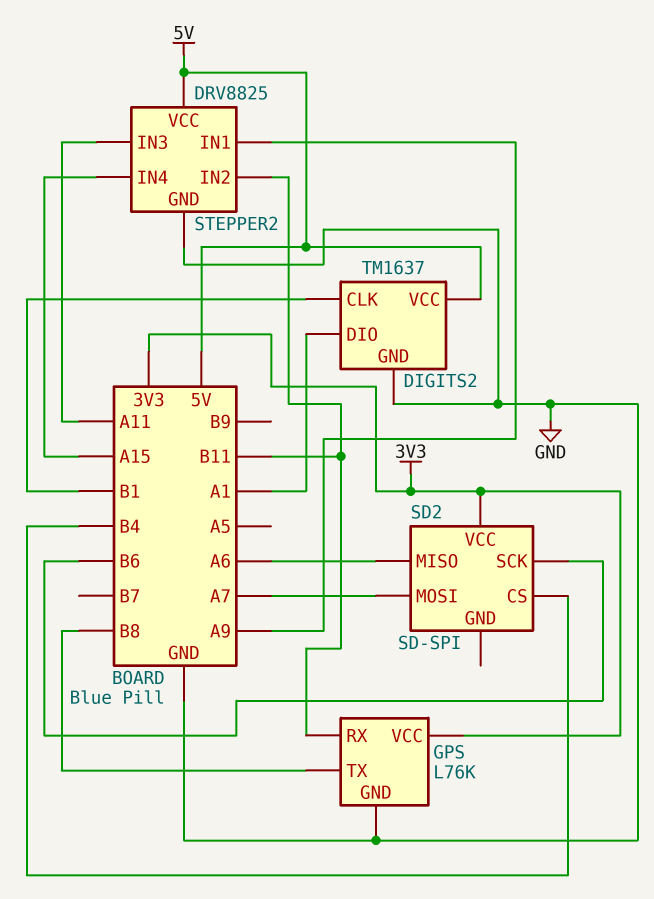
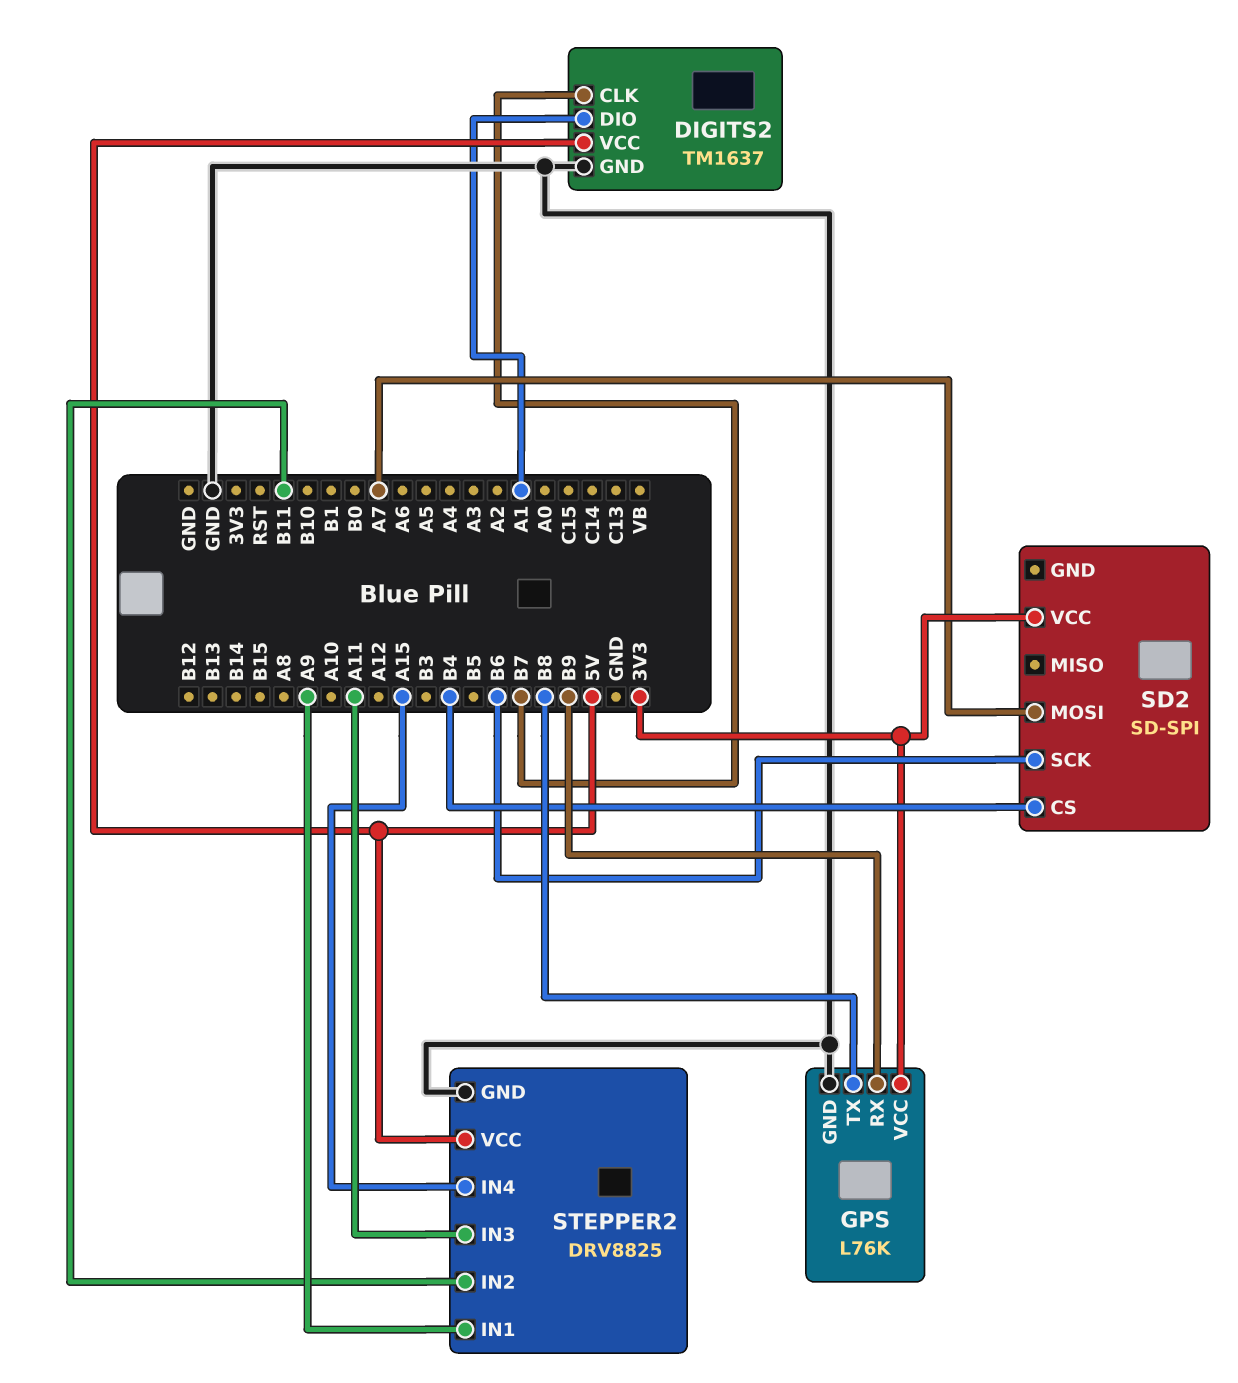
DIGITS2 pin CLK: B1 -> B7
GPS pin RX: B11 -> B9
SD2 pin MISO: A6 -> none

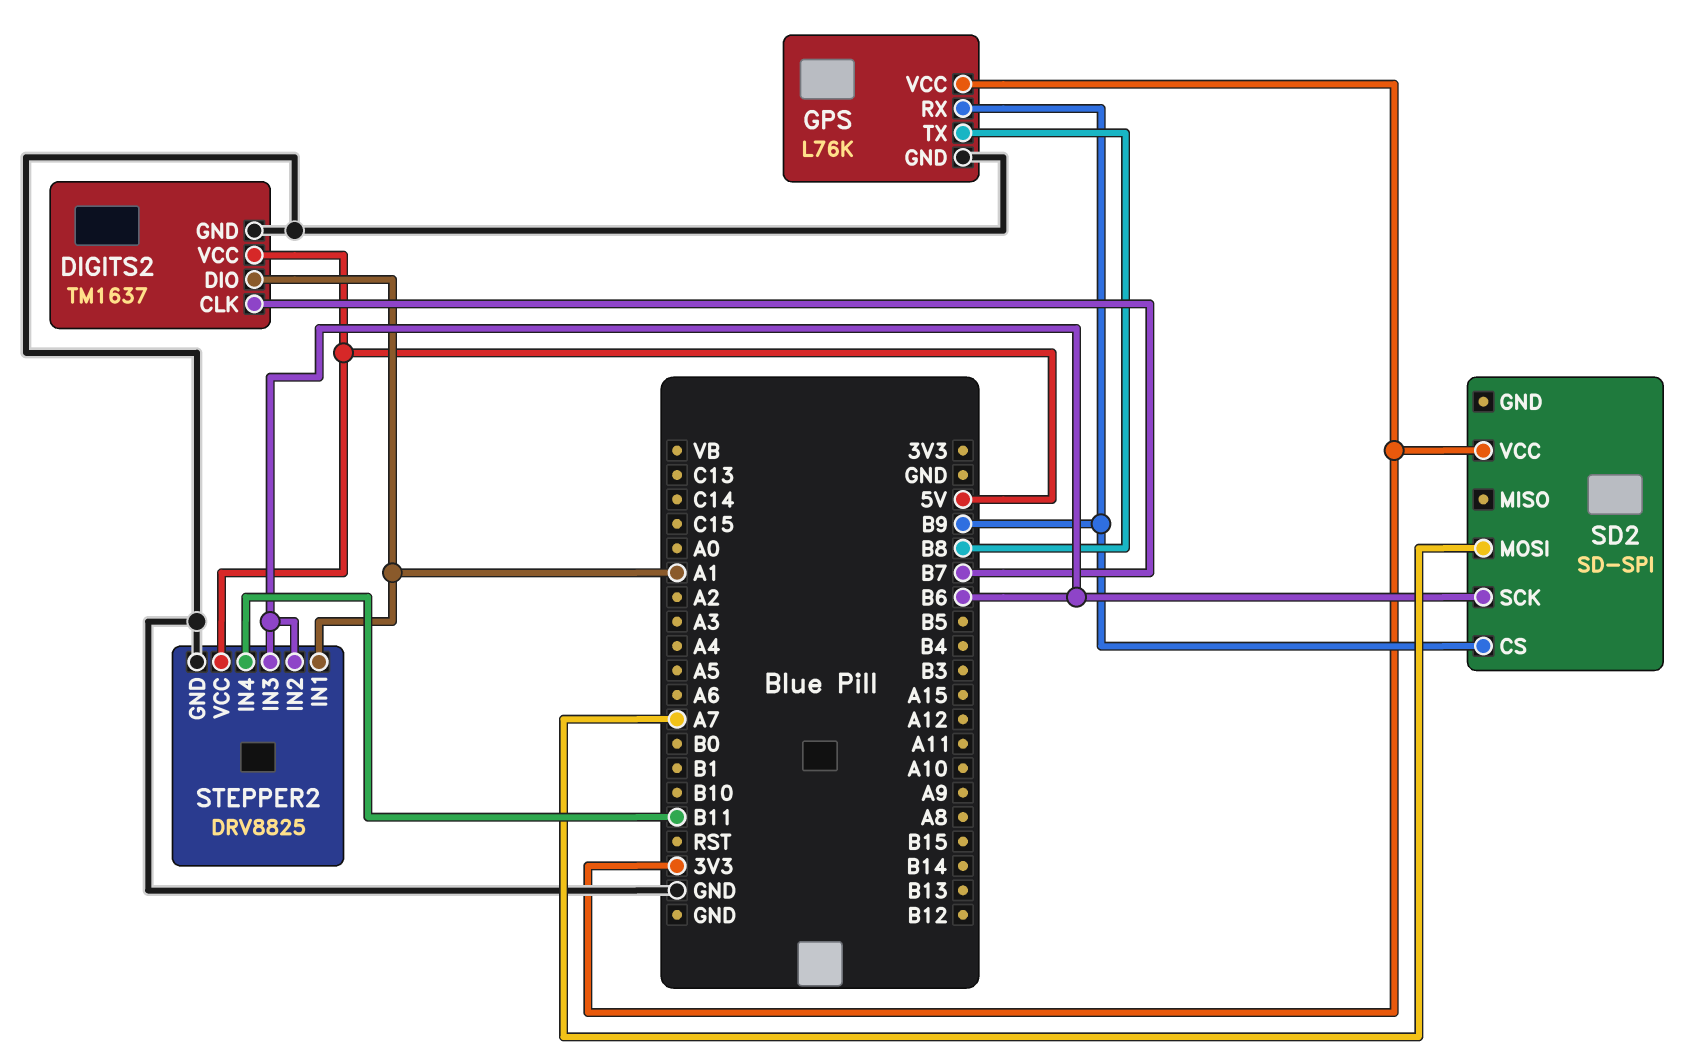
SD2 pin CS: B4 -> B9
STEPPER2 pin IN1: A9 -> A1
STEPPER2 pin IN2: B11 -> B6
STEPPER2 pin IN3: A11 -> B6
STEPPER2 pin IN4: A15 -> B11

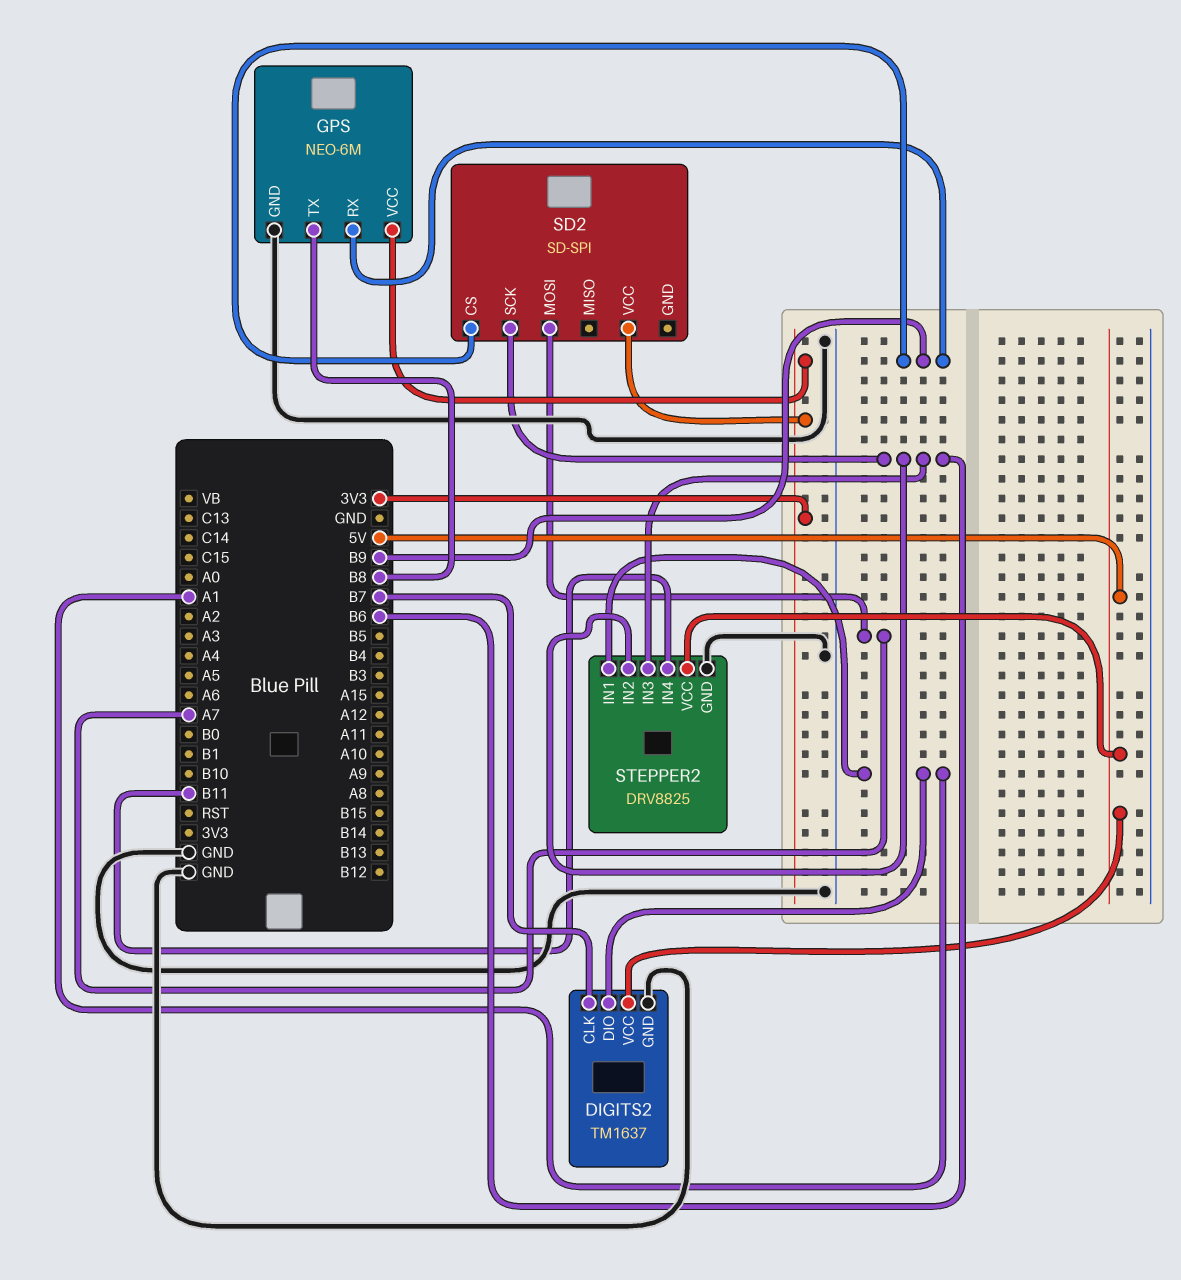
GPS: L76K -> NEO-6M

